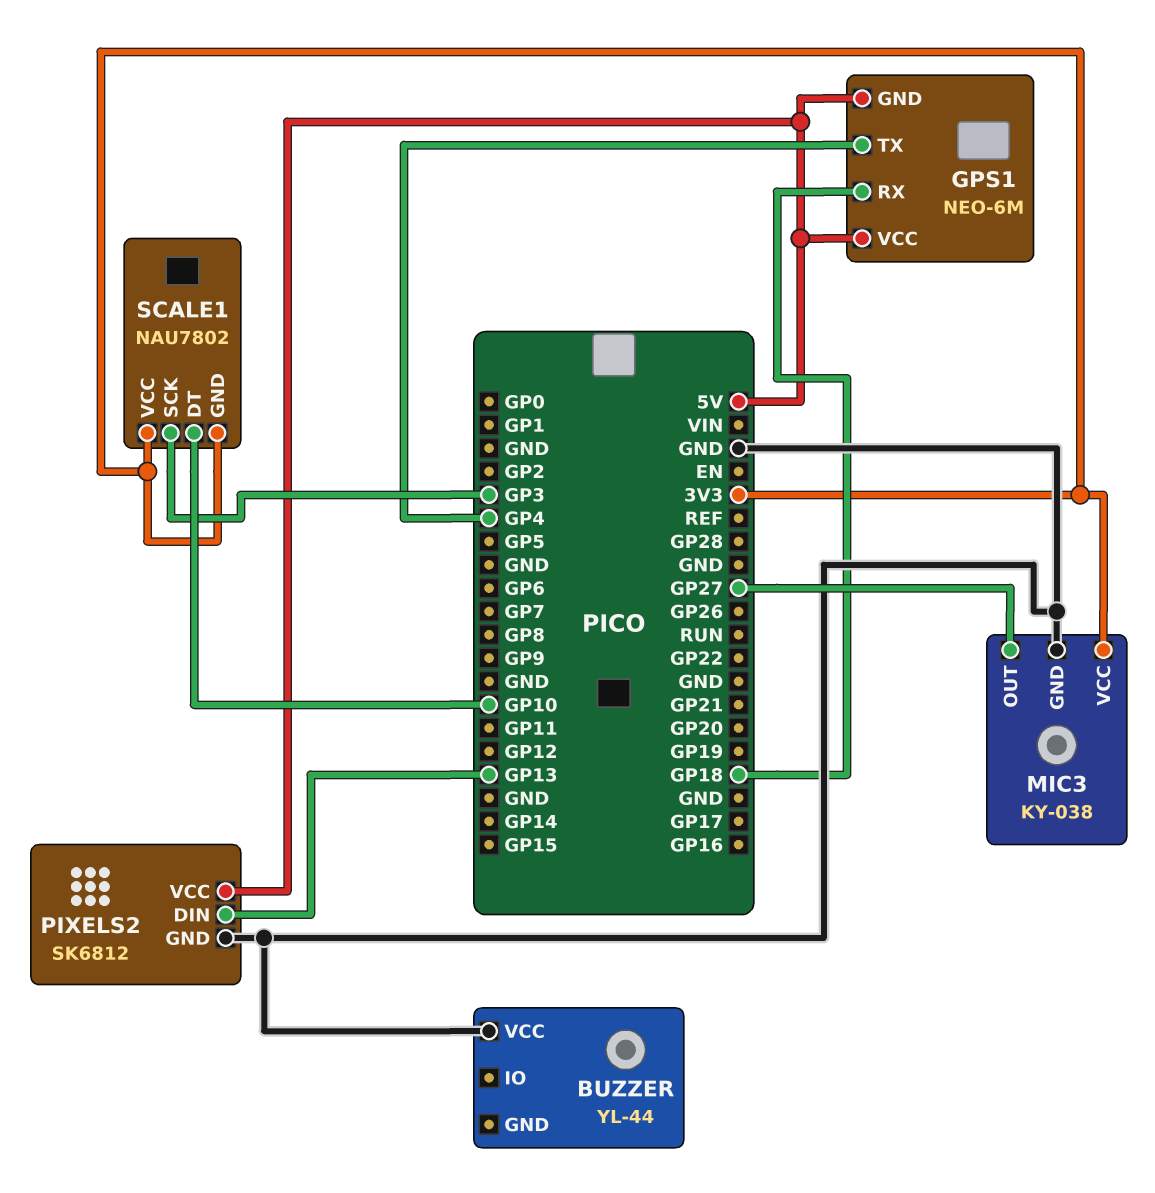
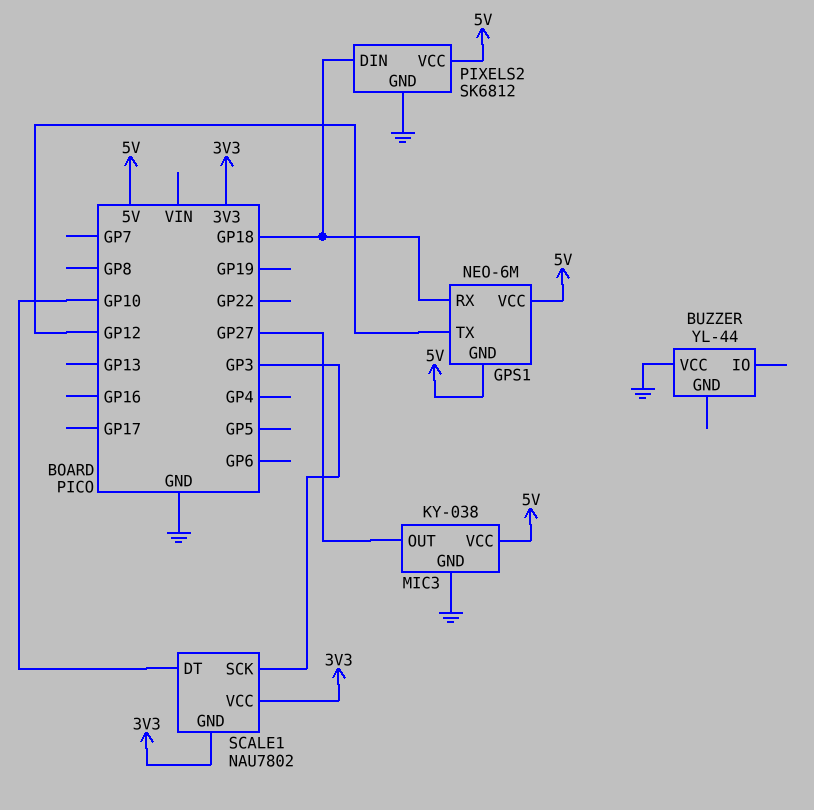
GPS1 pin TX: GP4 -> GP12
MIC3 pin VCC: 3V3 -> 5V
PIXELS2 pin DIN: GP13 -> GP18

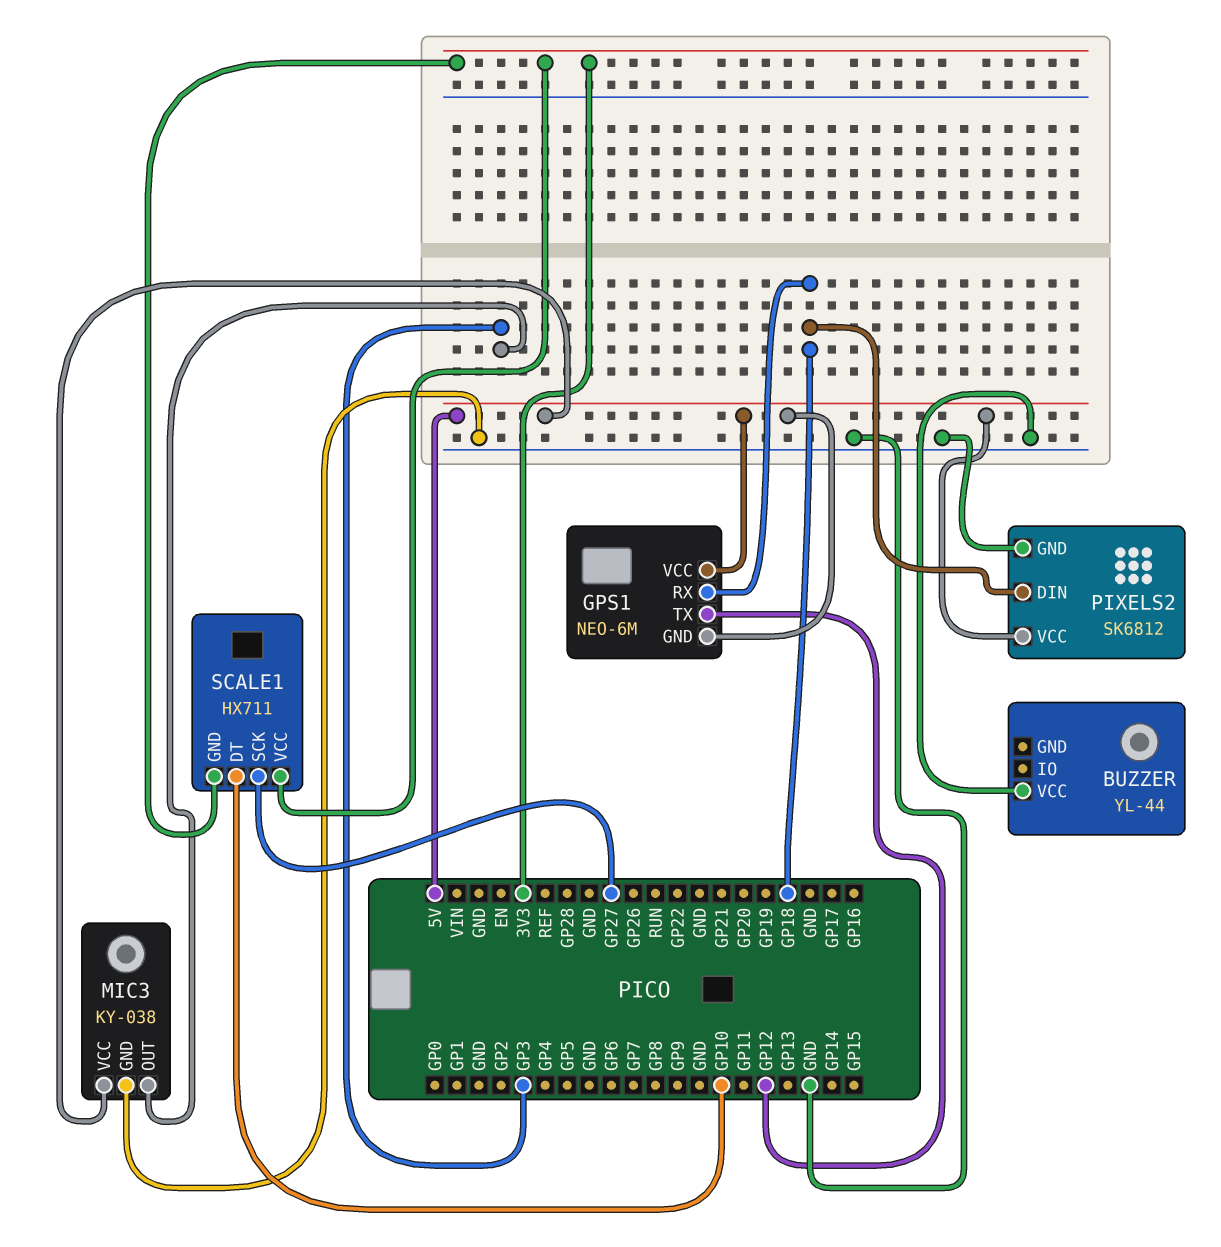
MIC3 pin OUT: GP27 -> GP3
SCALE1: NAU7802 -> HX711
SCALE1 pin SCK: GP3 -> GP27

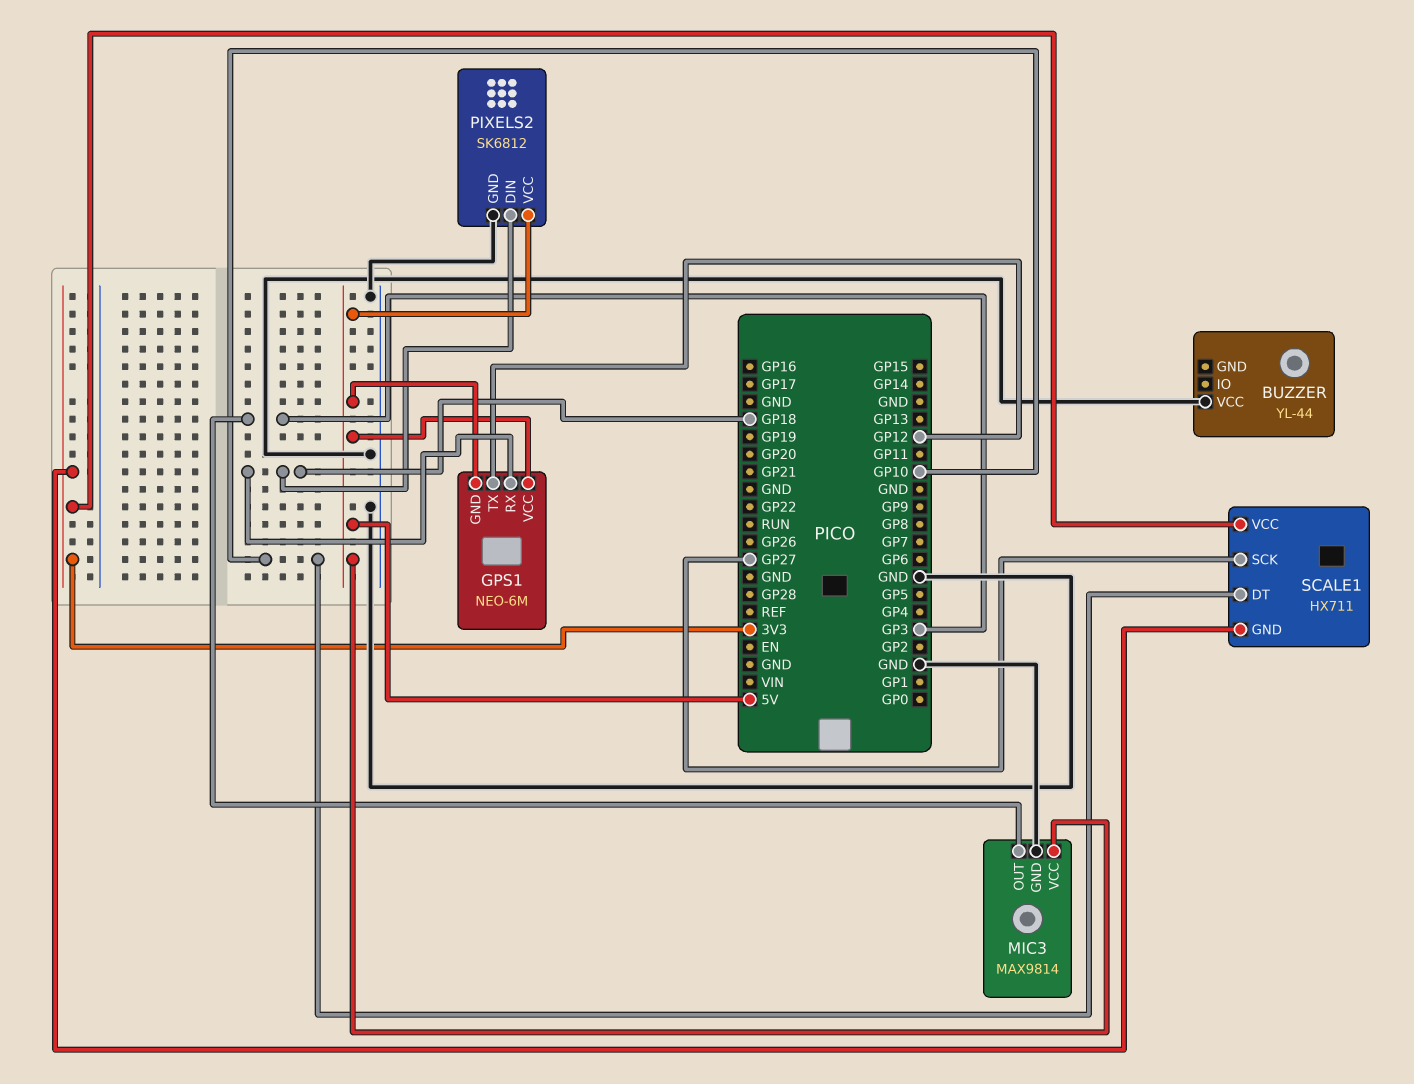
MIC3: KY-038 -> MAX9814

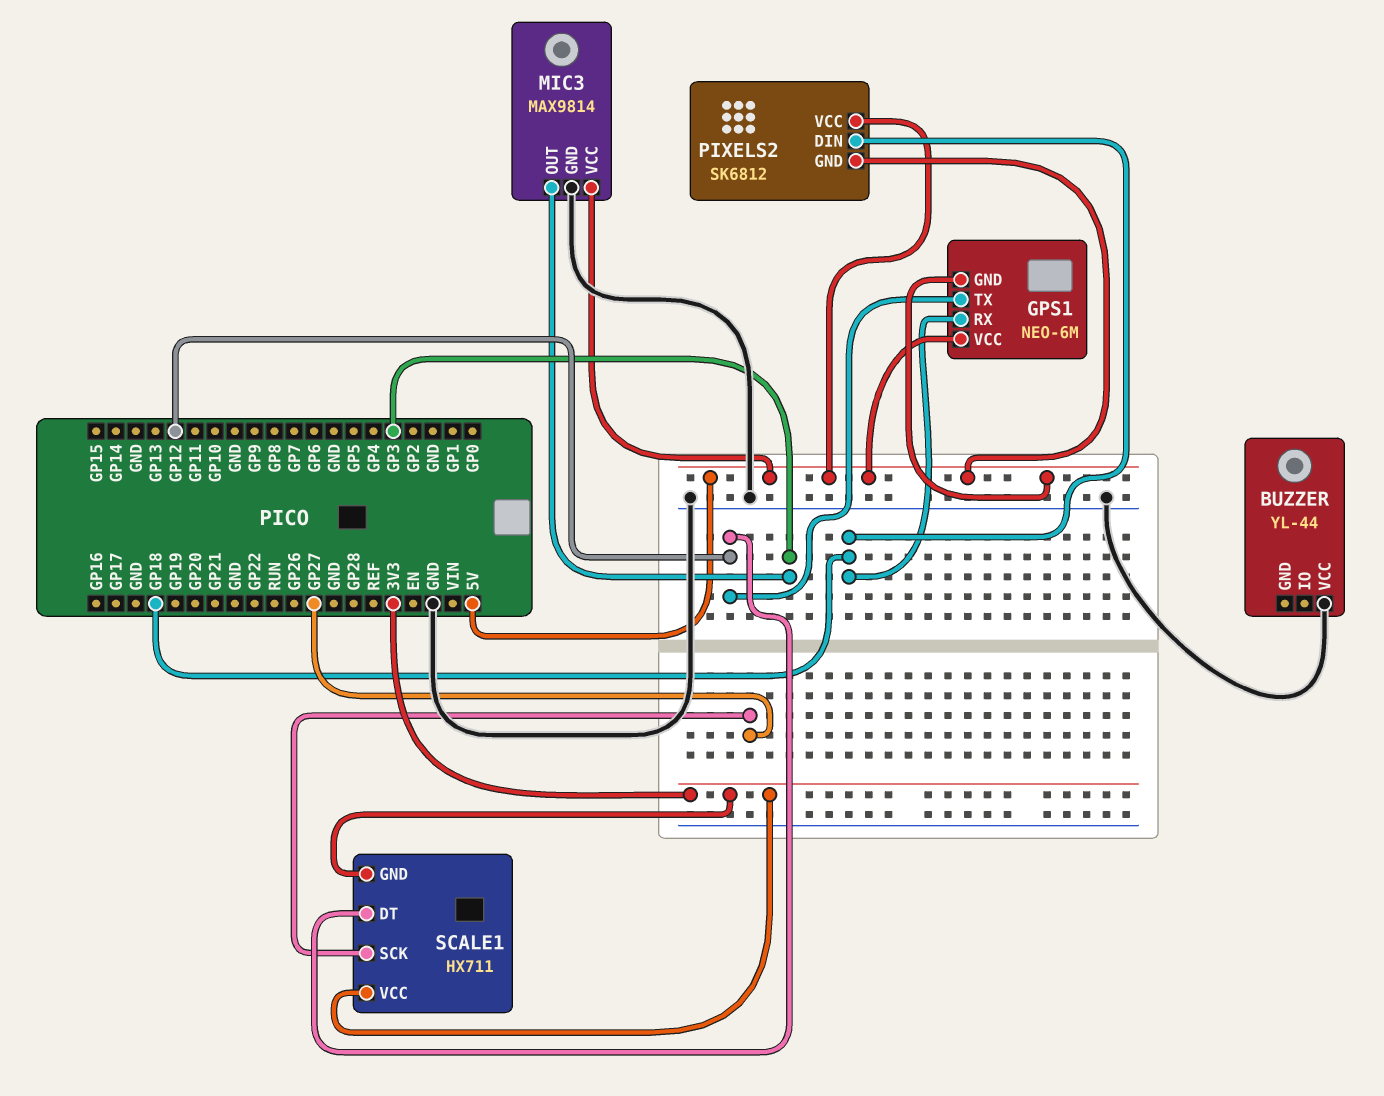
PIXELS2 pin GND: GND -> 5V
SCALE1 pin DT: GP10 -> GP12

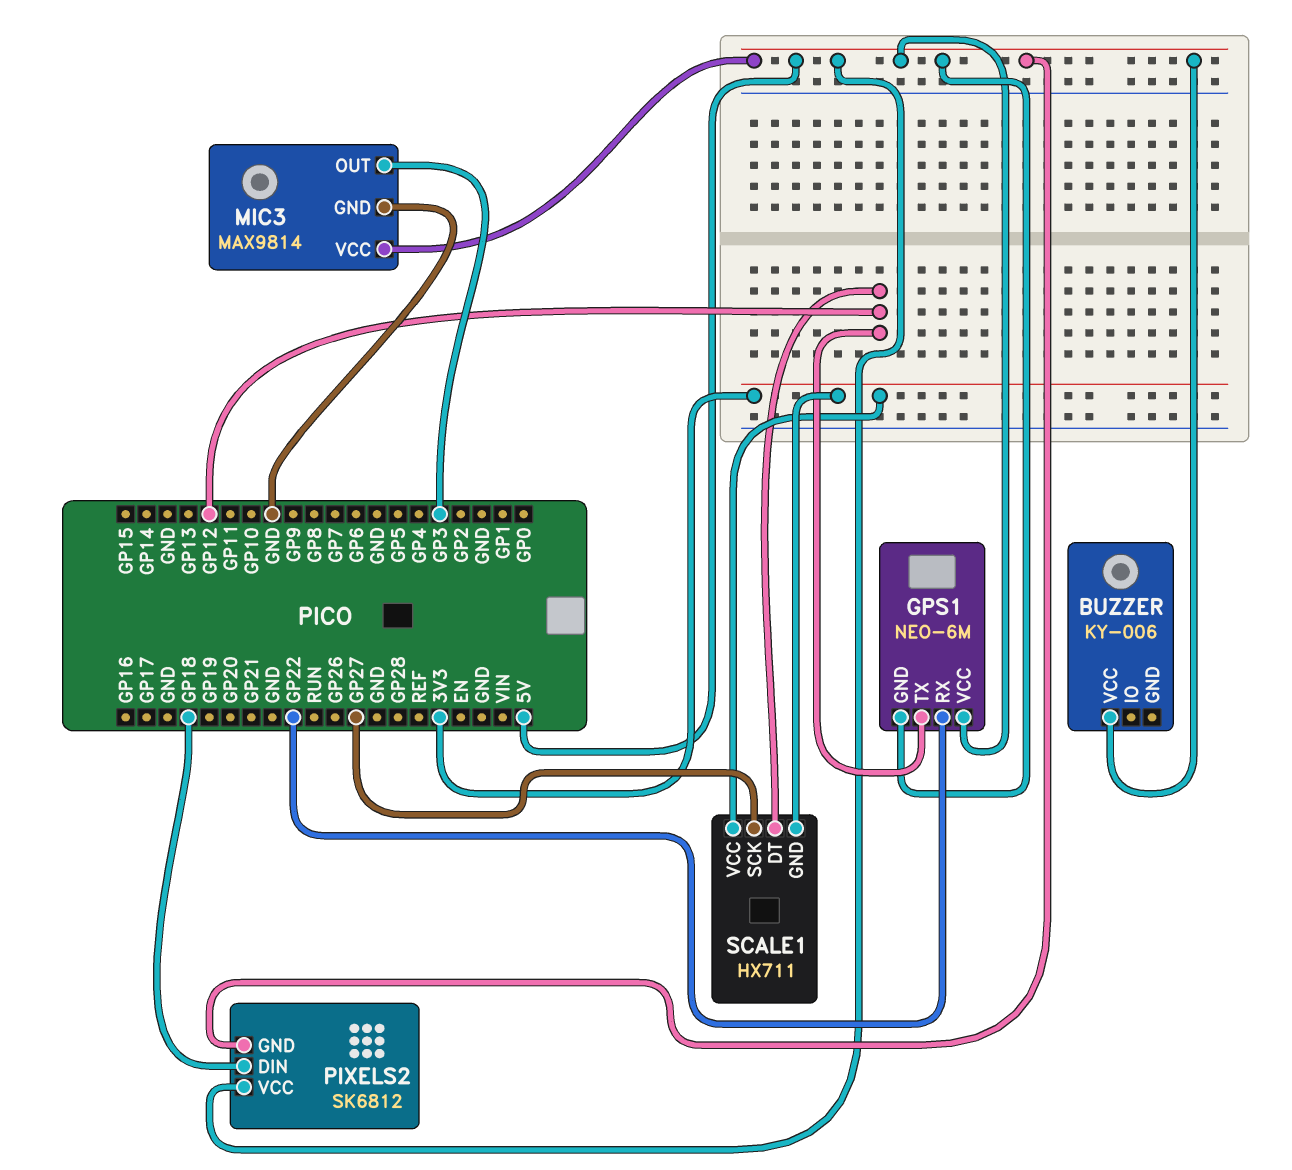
BUZZER: YL-44 -> KY-006
BUZZER pin VCC: GND -> 5V
GPS1 pin RX: GP18 -> GP22

